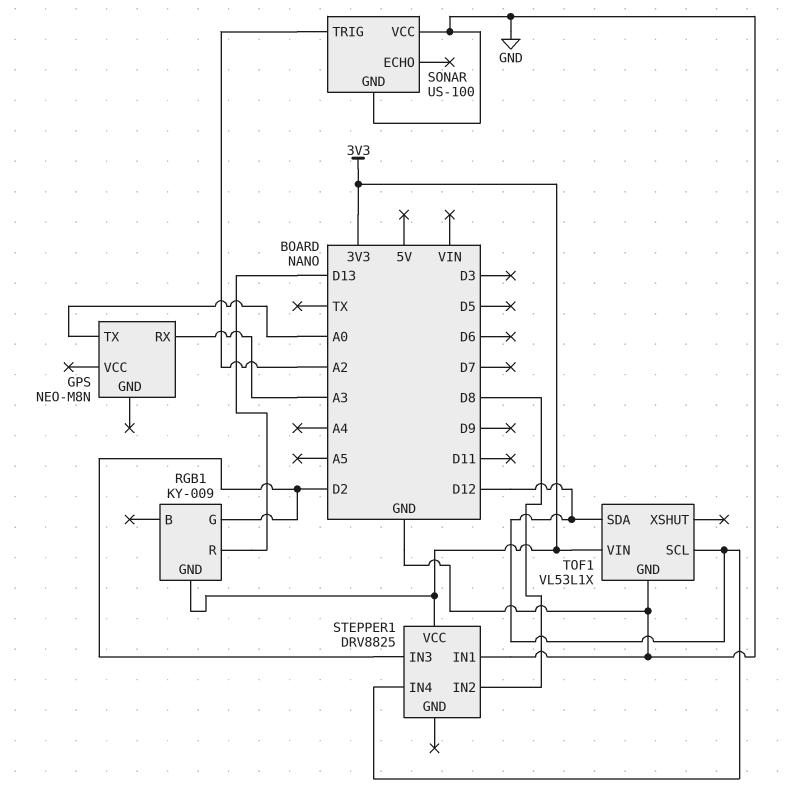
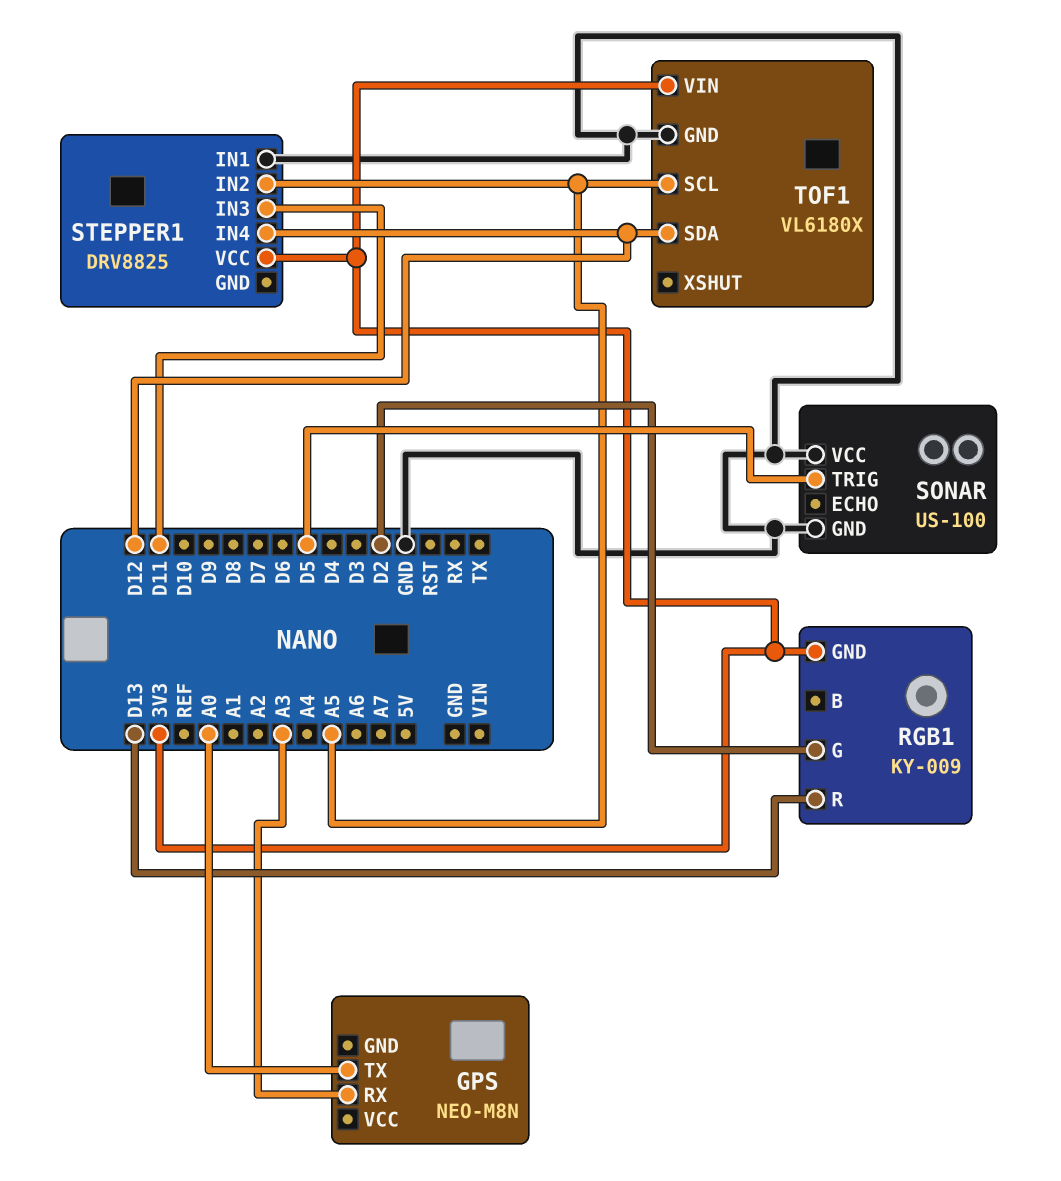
SONAR pin TRIG: A2 -> D5
STEPPER1 pin IN2: D8 -> A5
STEPPER1 pin IN3: D2 -> D11
TOF1: VL53L1X -> VL6180X
TOF1 pin SCL: D12 -> A5

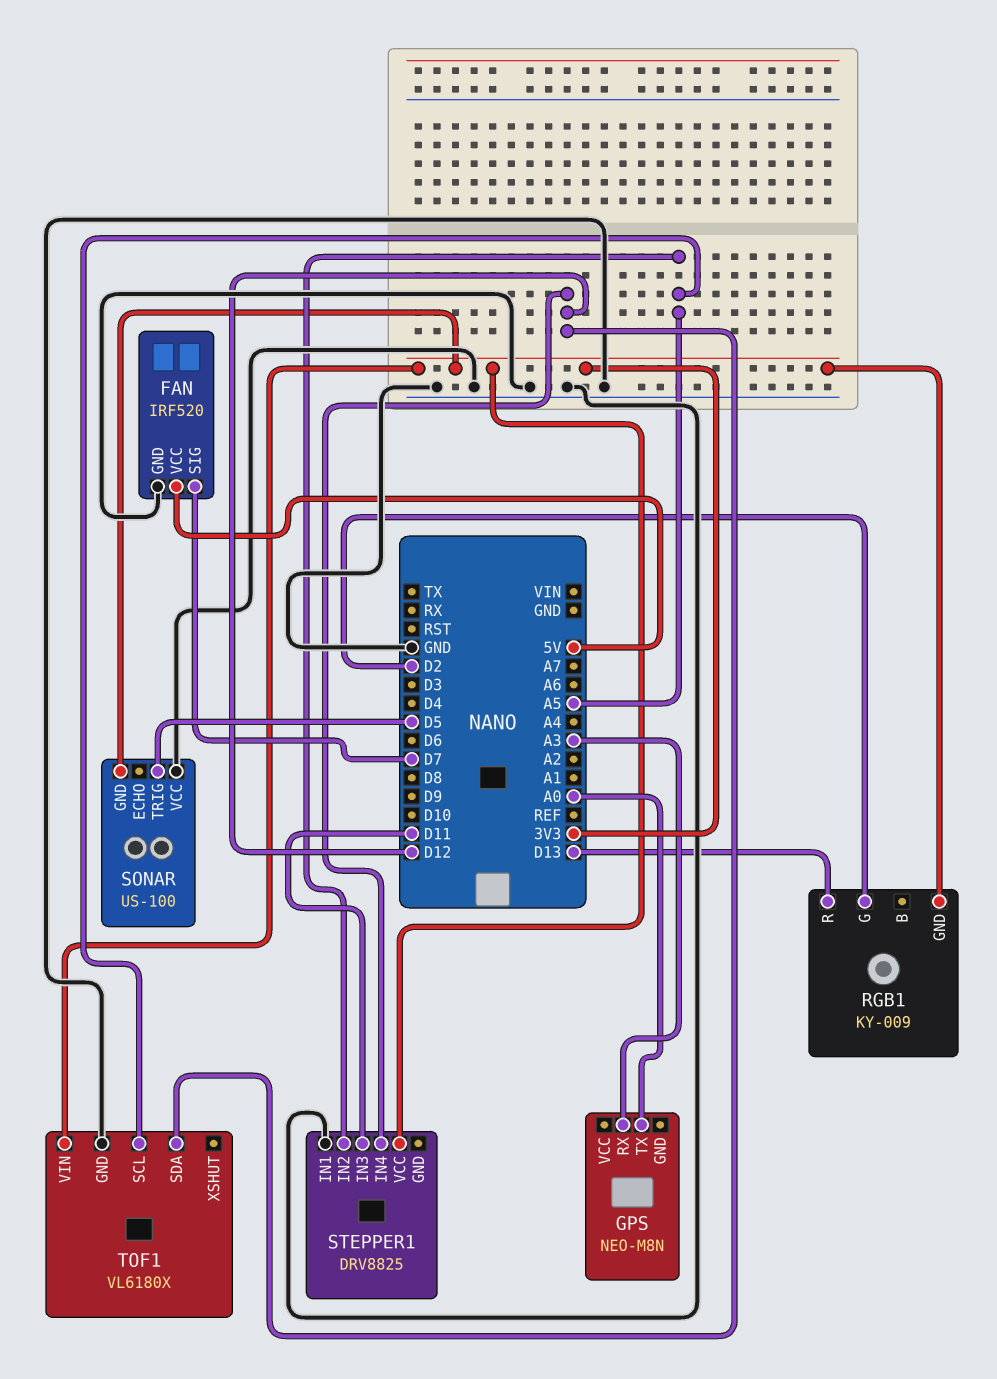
FAN: none -> IRF520
FAN pin GND: none -> GND
FAN pin SIG: none -> D7
FAN pin VCC: none -> 5V
SONAR pin GND: GND -> 3V3

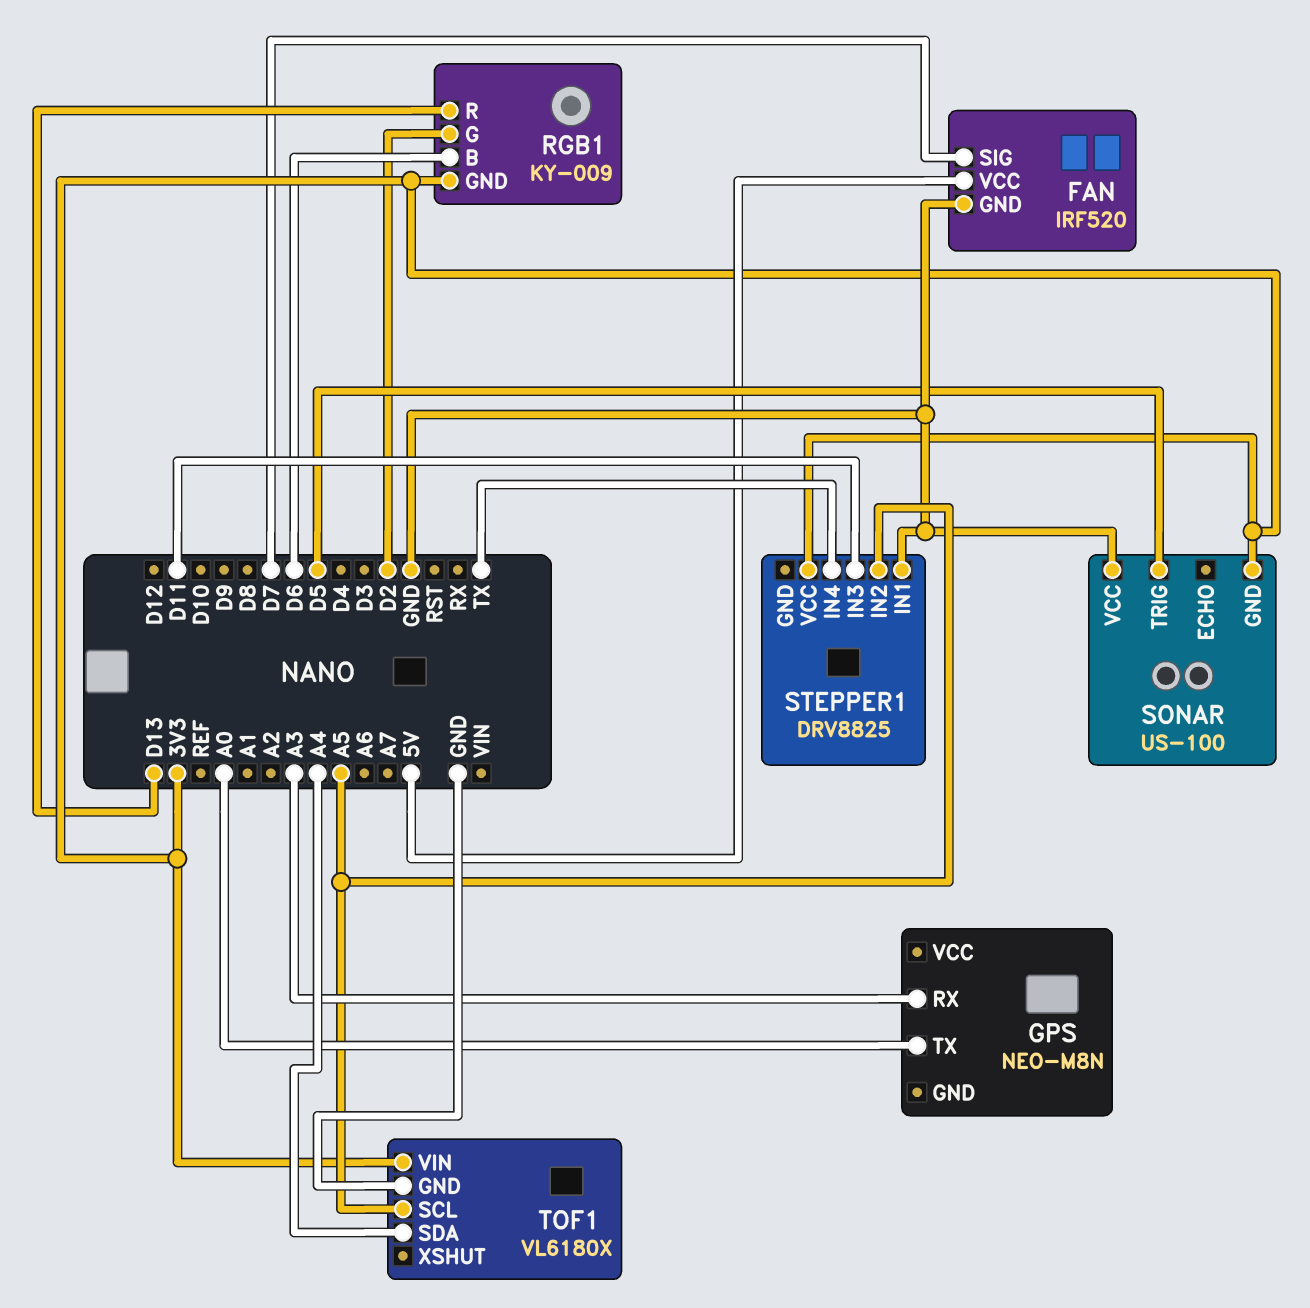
RGB1 pin B: none -> D6
STEPPER1 pin IN4: D12 -> TX
TOF1 pin SDA: D12 -> A4

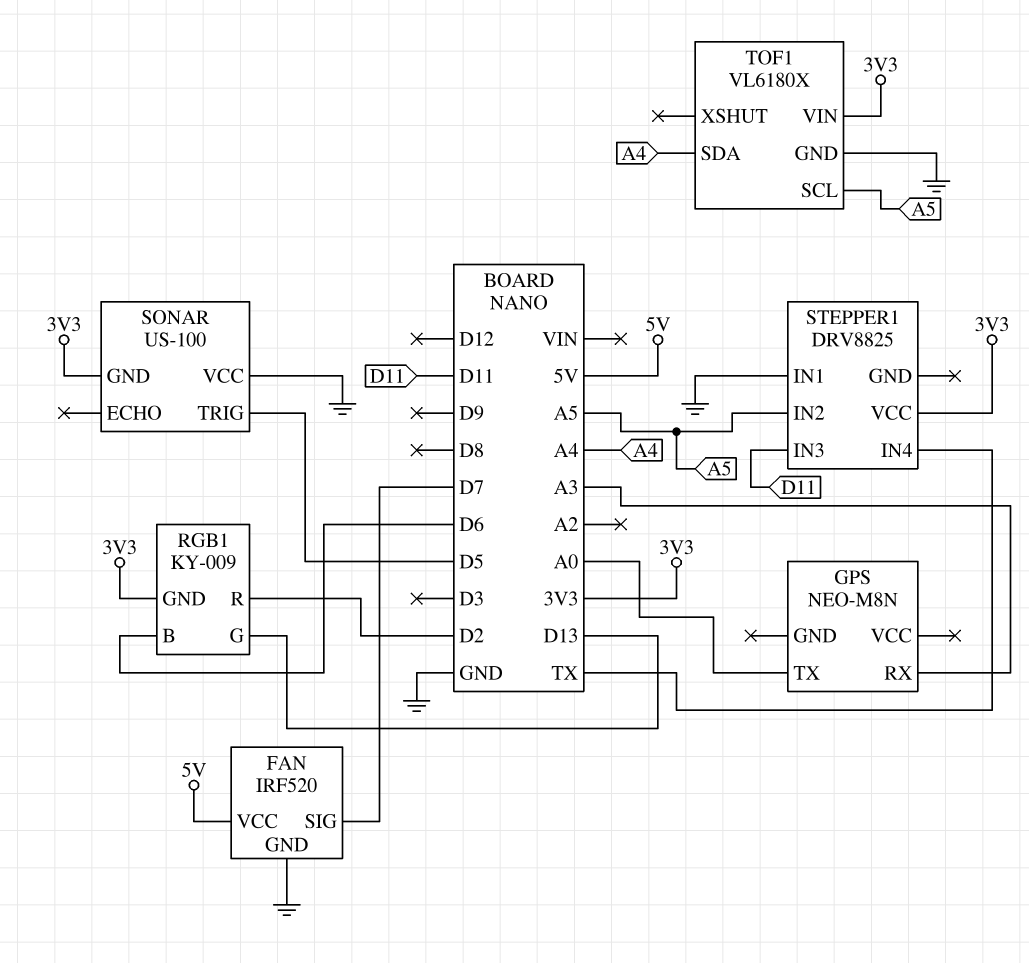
RGB1 pin G: D2 -> D13
RGB1 pin R: D13 -> D2

